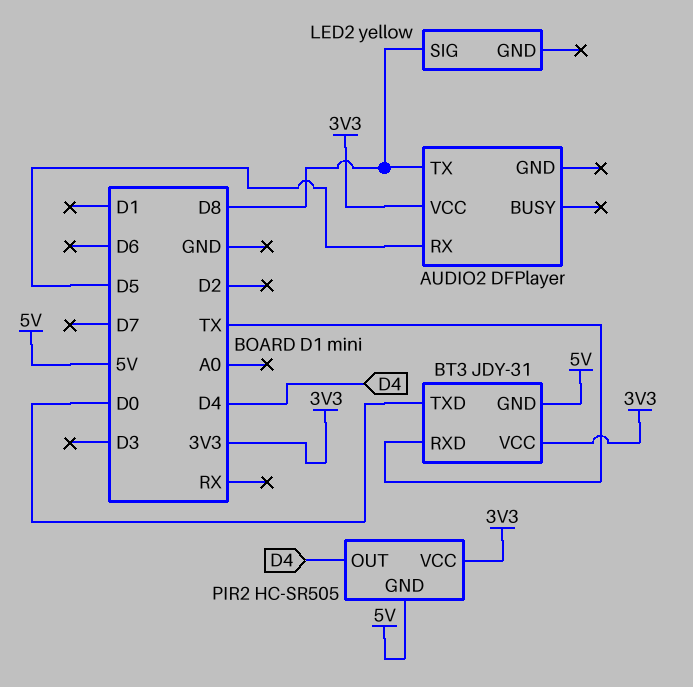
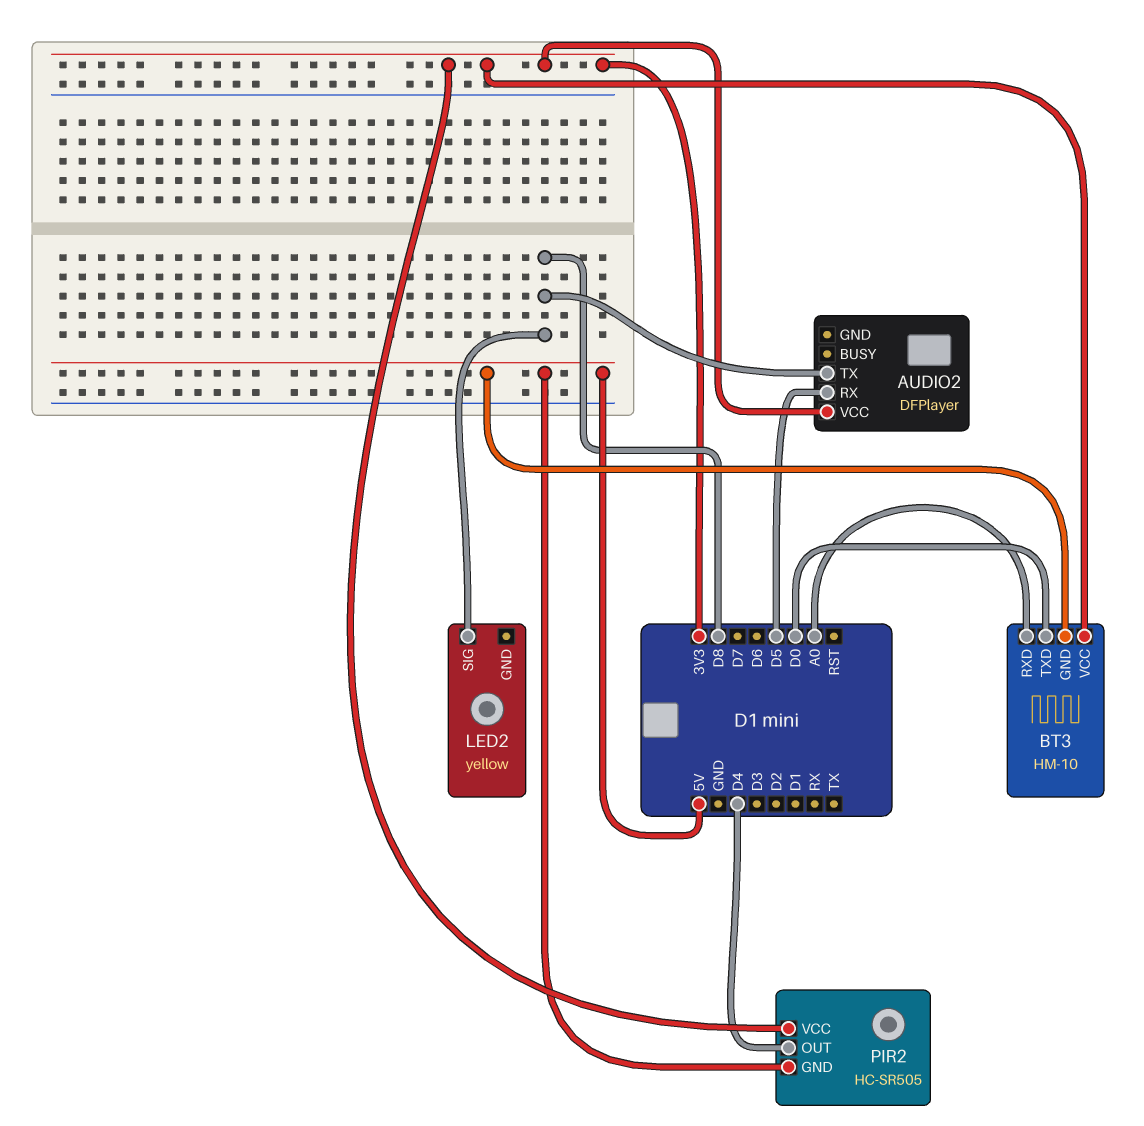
BT3: JDY-31 -> HM-10
BT3 pin RXD: TX -> A0

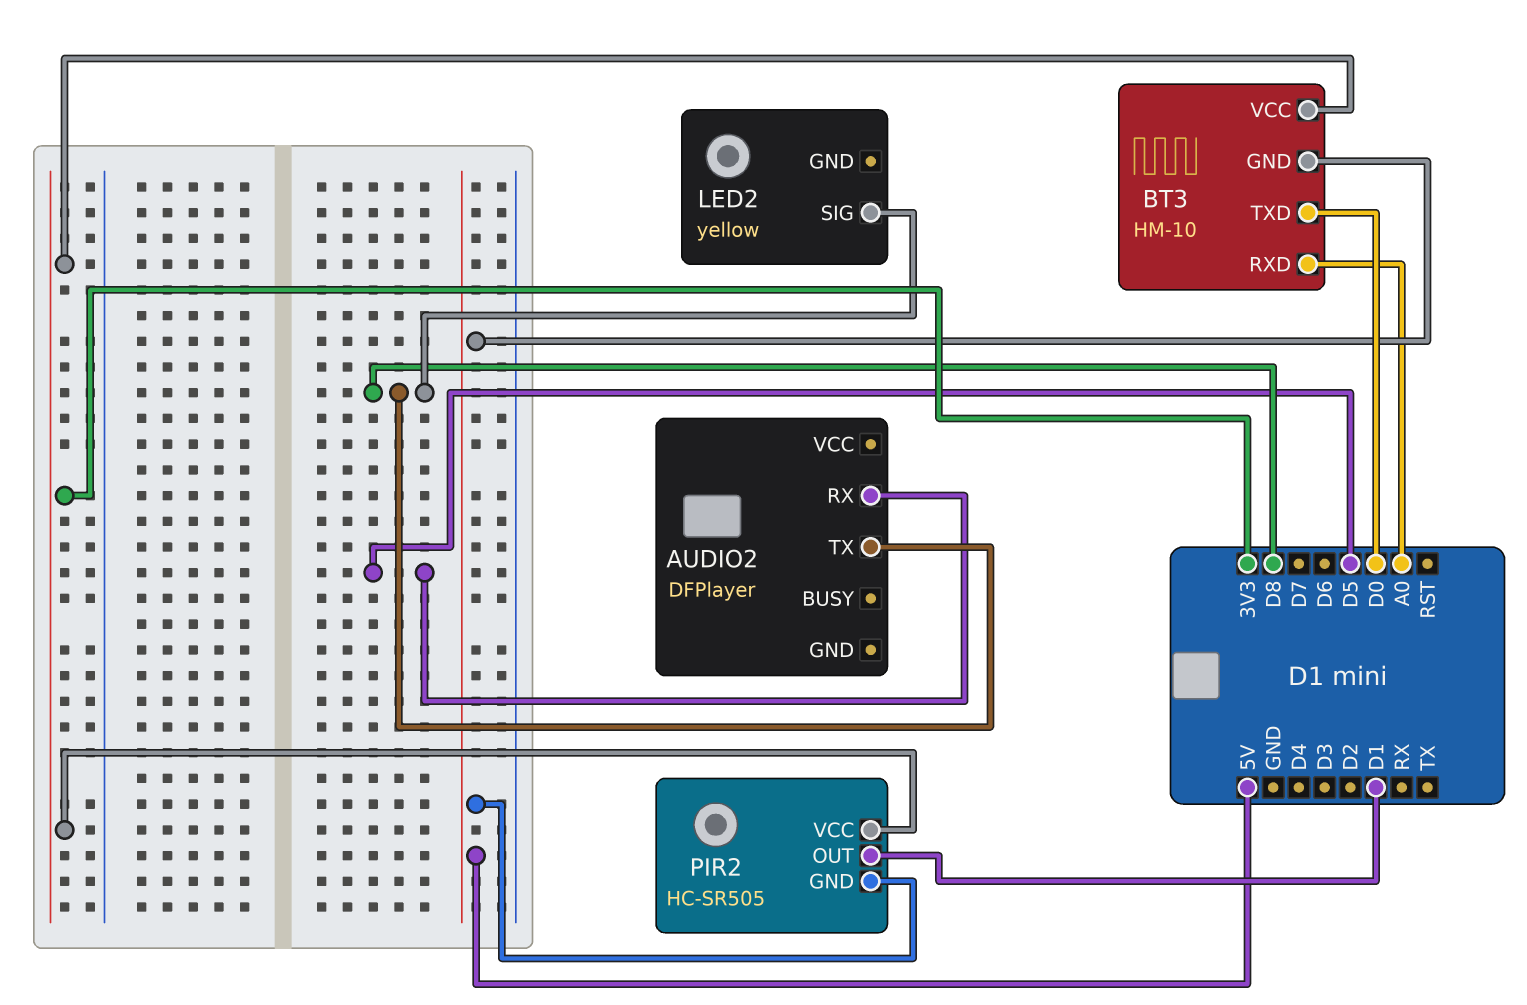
AUDIO2 pin VCC: 3V3 -> none
PIR2 pin OUT: D4 -> D1

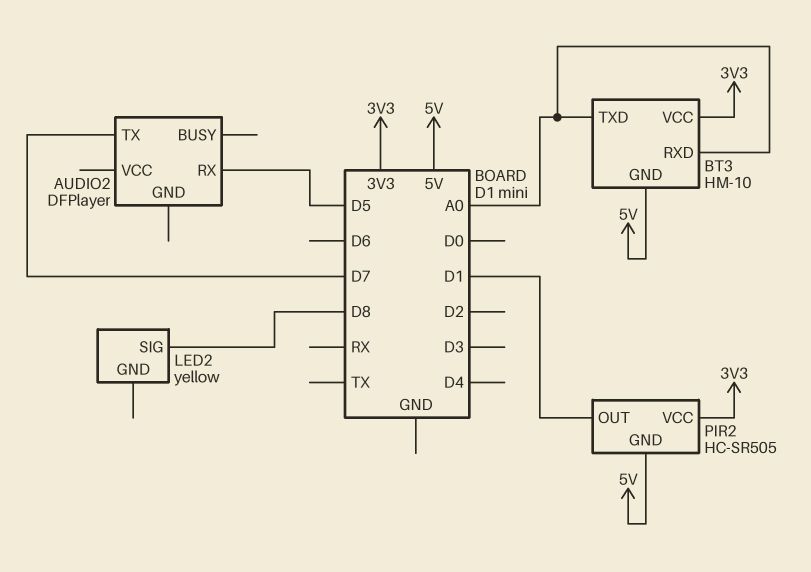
AUDIO2 pin TX: D8 -> D7
BT3 pin TXD: D0 -> A0

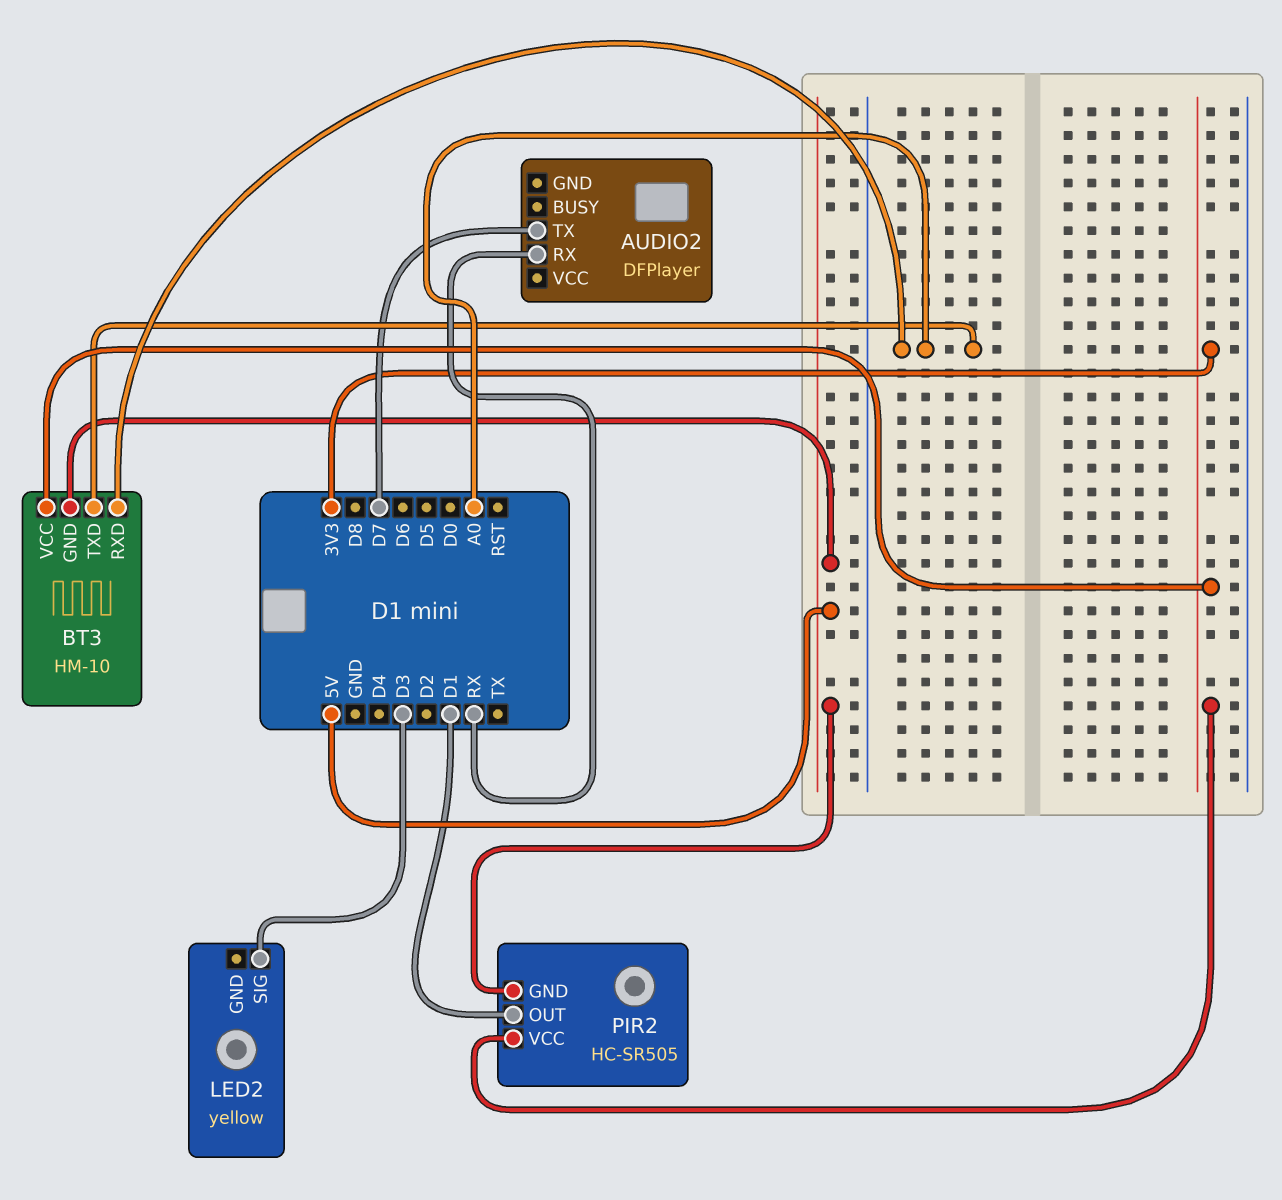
AUDIO2 pin RX: D5 -> RX
LED2 pin SIG: D8 -> D3

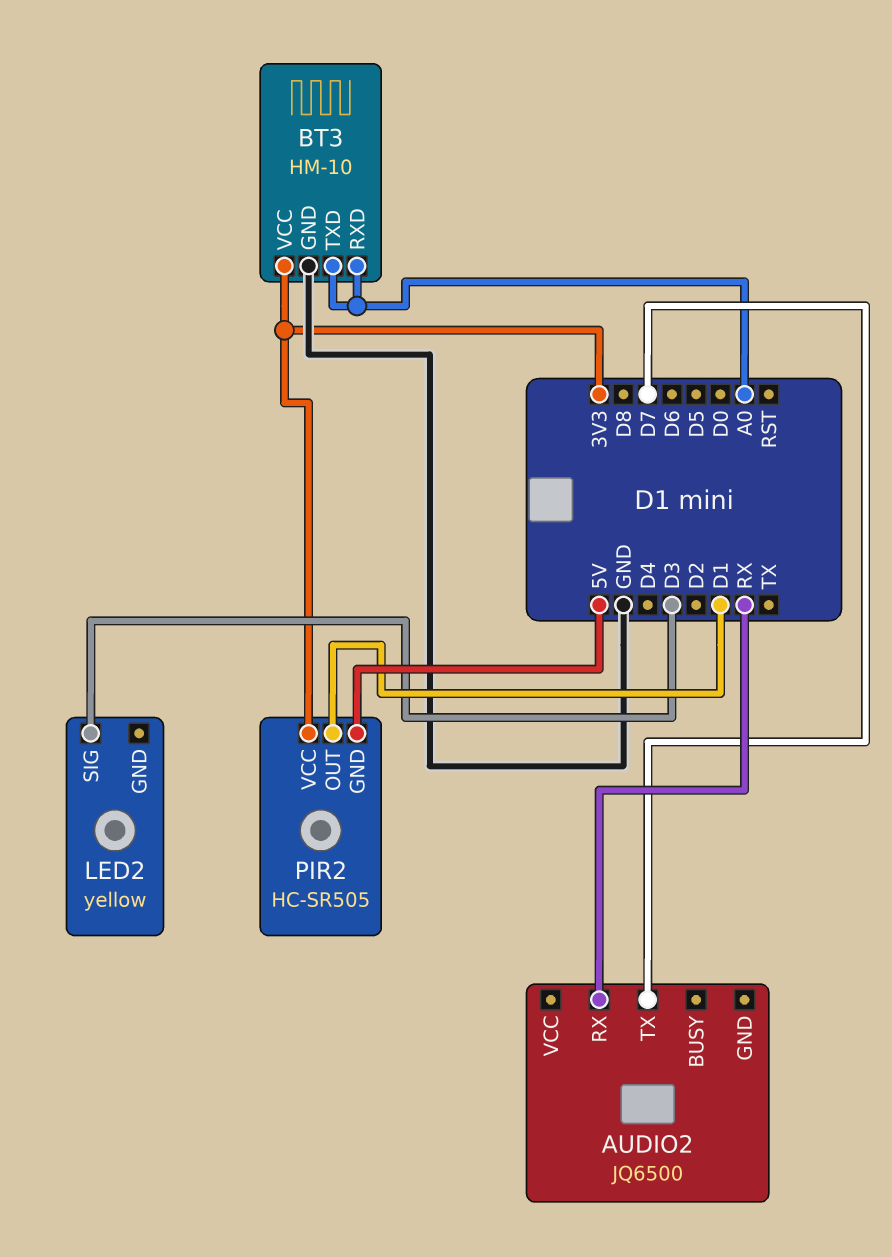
AUDIO2: DFPlayer -> JQ6500
BT3 pin GND: 5V -> GND

